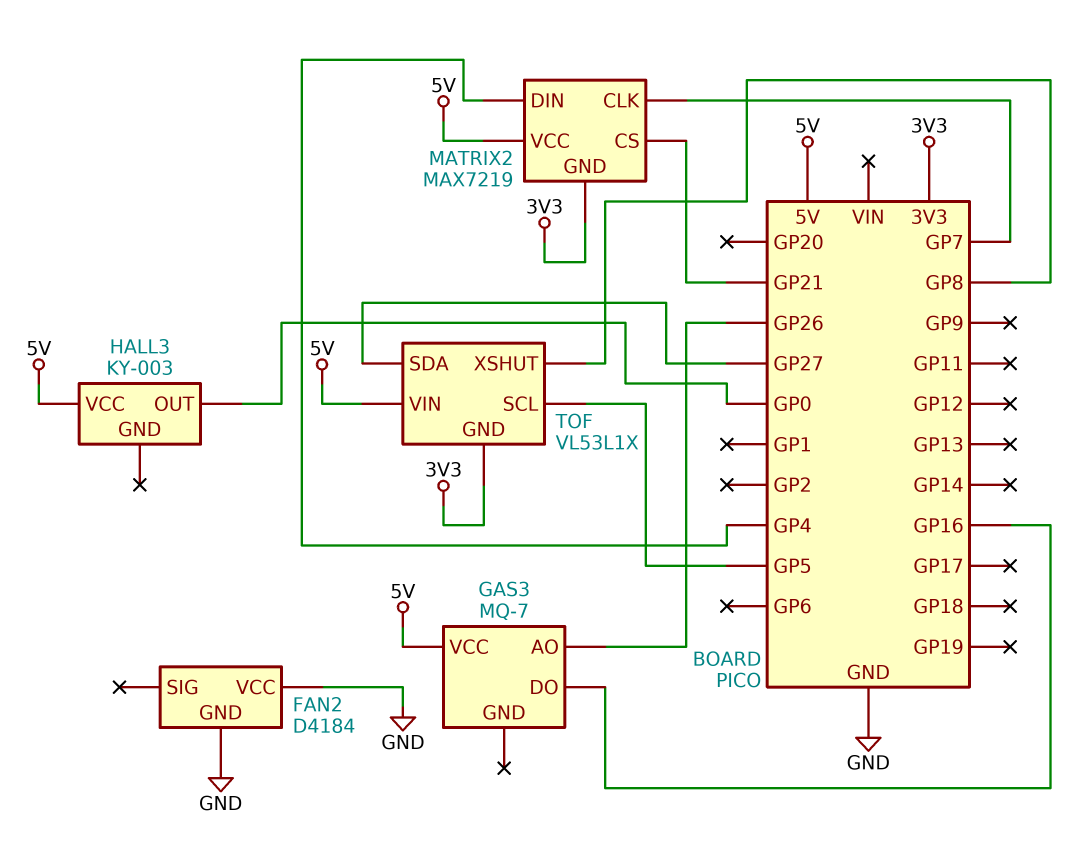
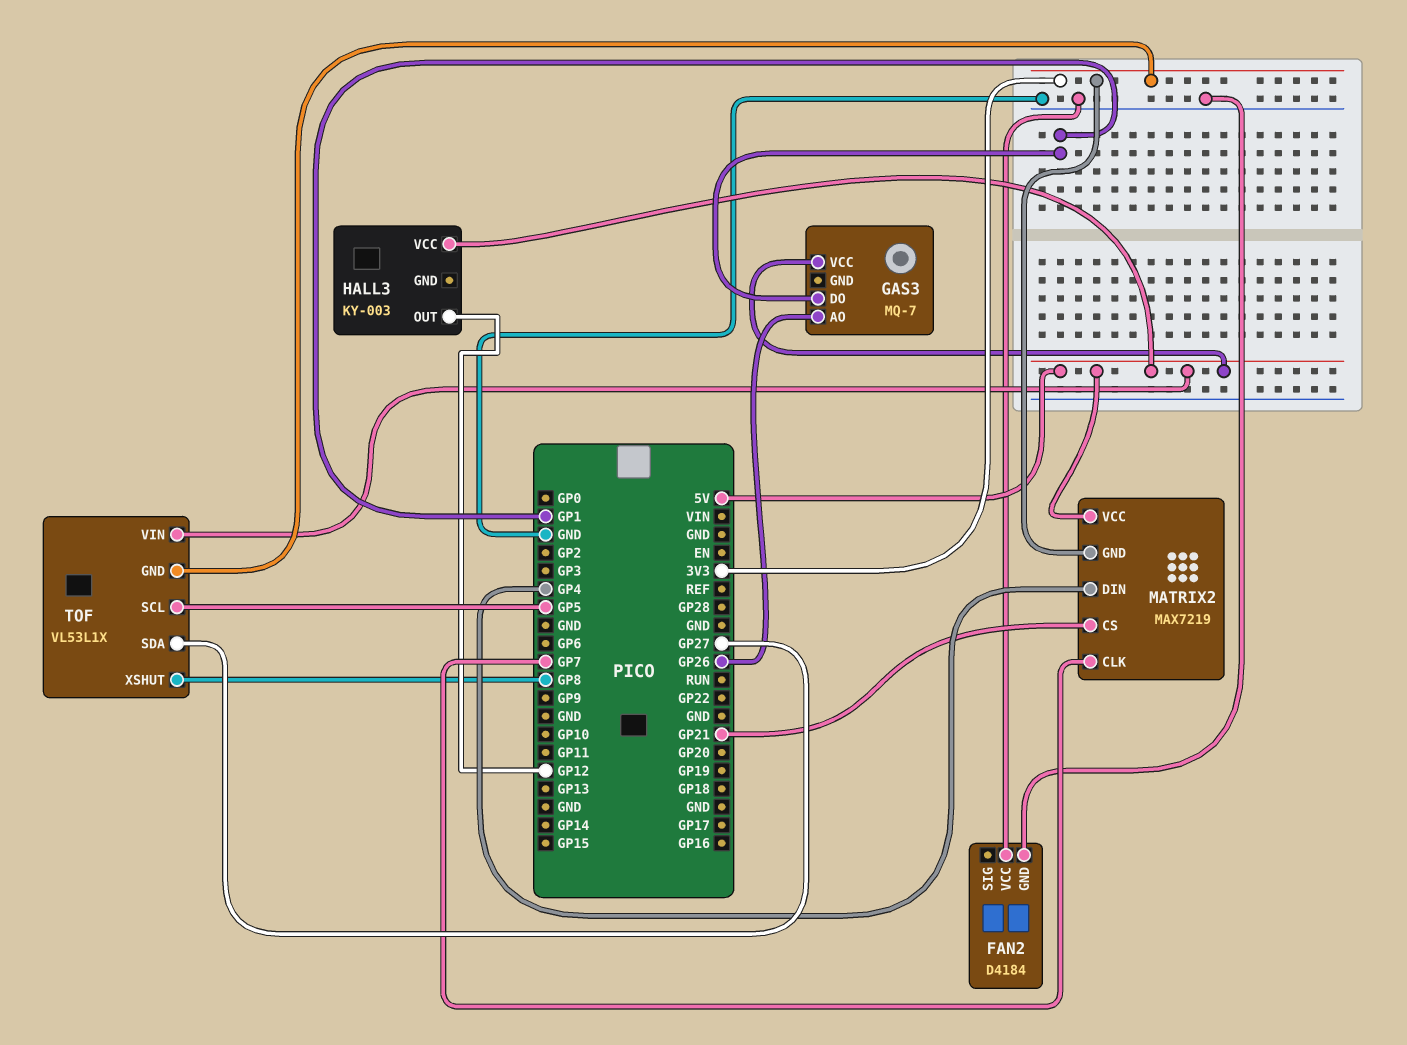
GAS3 pin DO: GP16 -> GP1
HALL3 pin OUT: GP0 -> GP12

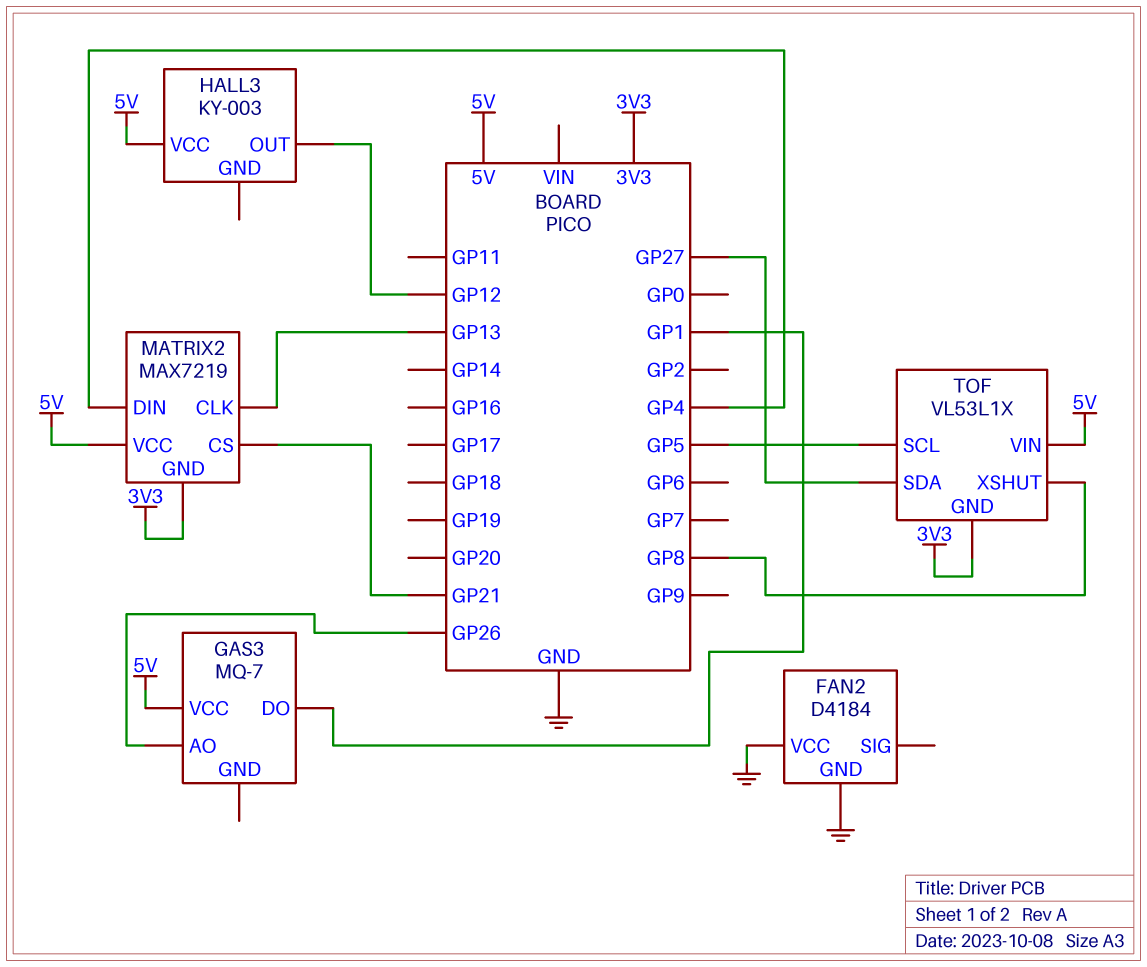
MATRIX2 pin CLK: GP7 -> GP13

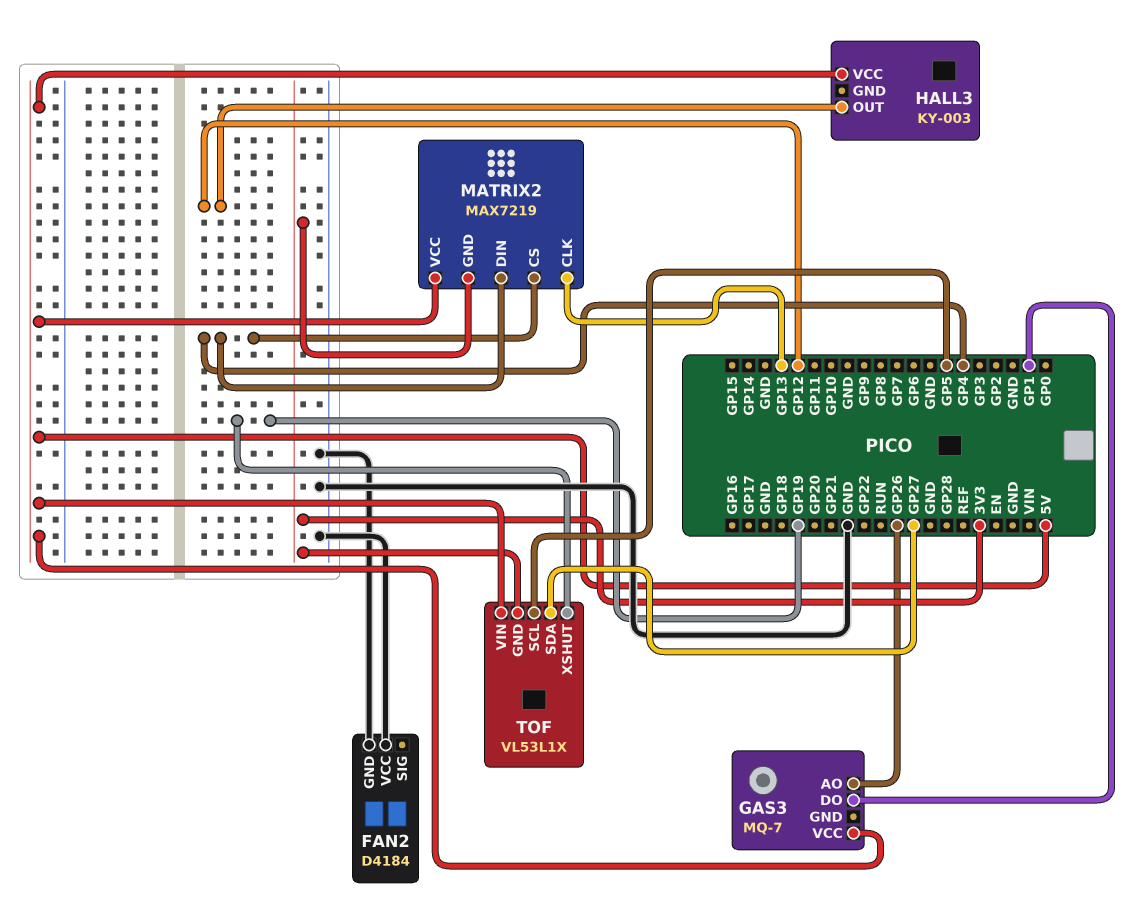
MATRIX2 pin CS: GP21 -> GP4
TOF pin XSHUT: GP8 -> GP19

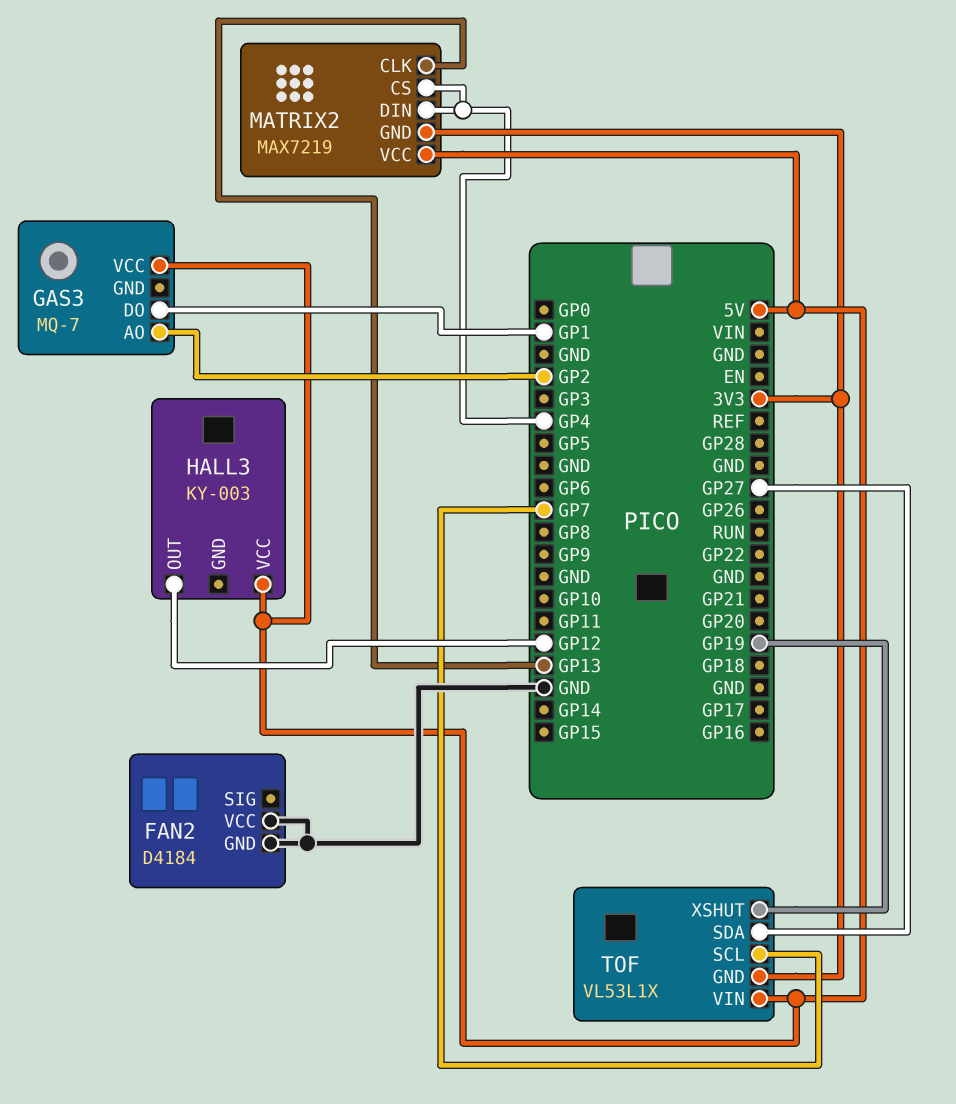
GAS3 pin AO: GP26 -> GP2
TOF pin SCL: GP5 -> GP7

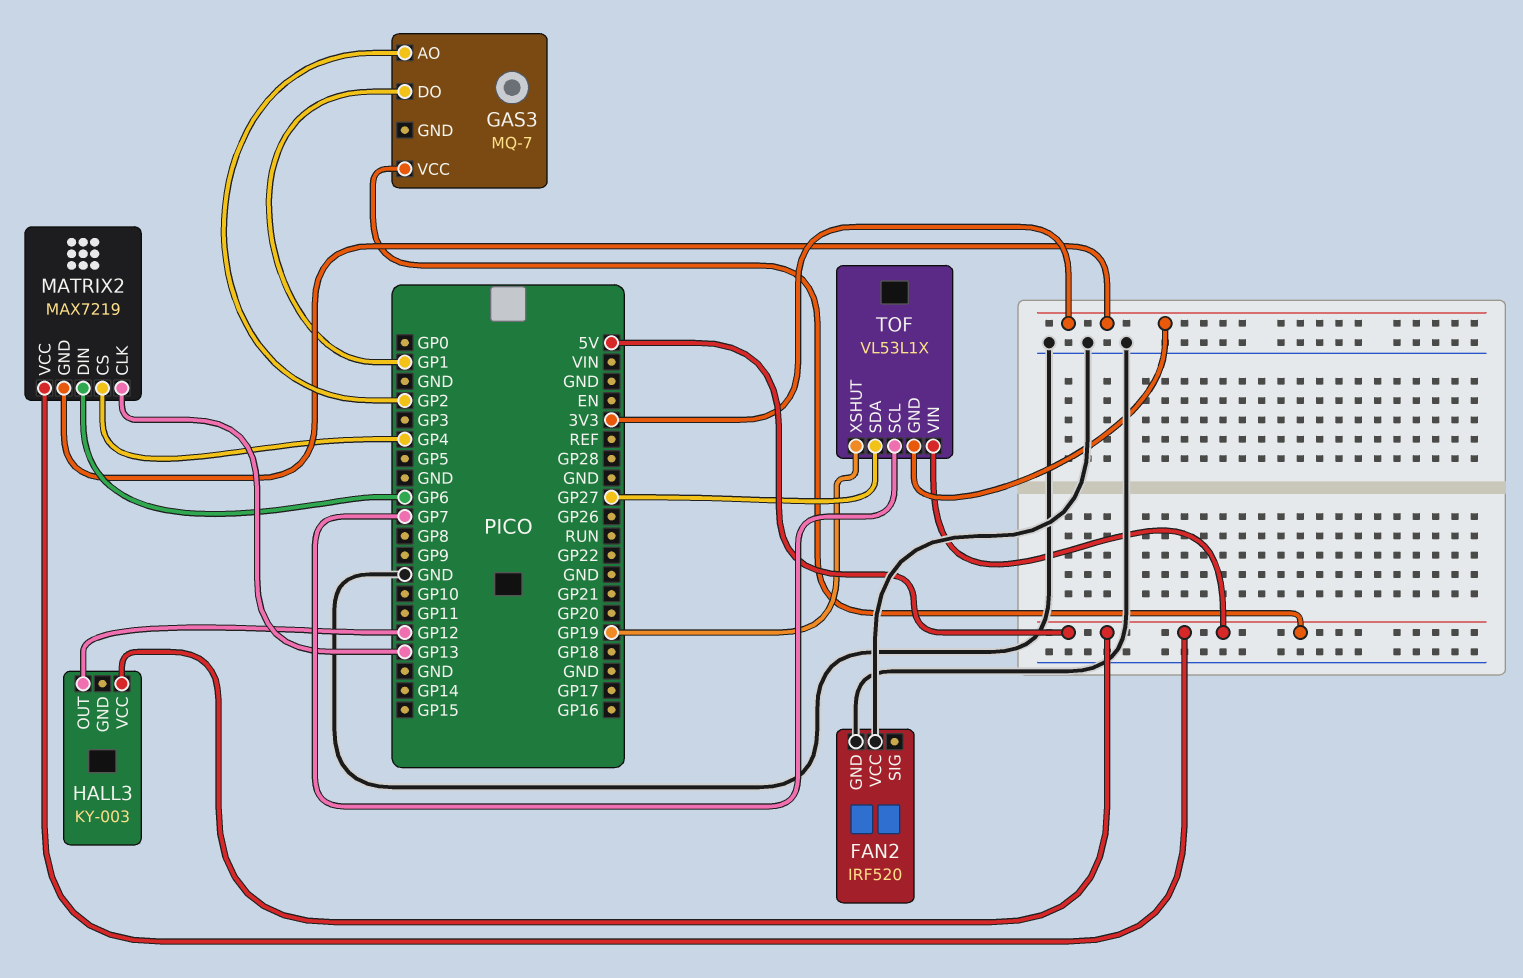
FAN2: D4184 -> IRF520
MATRIX2 pin DIN: GP4 -> GP6

